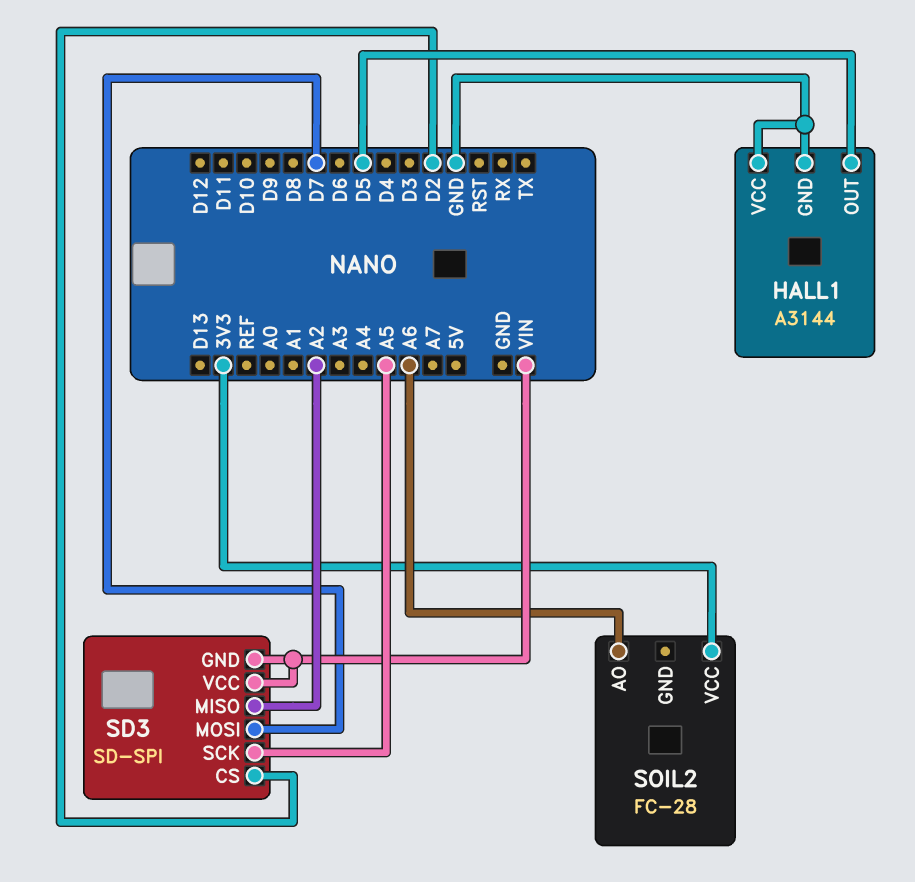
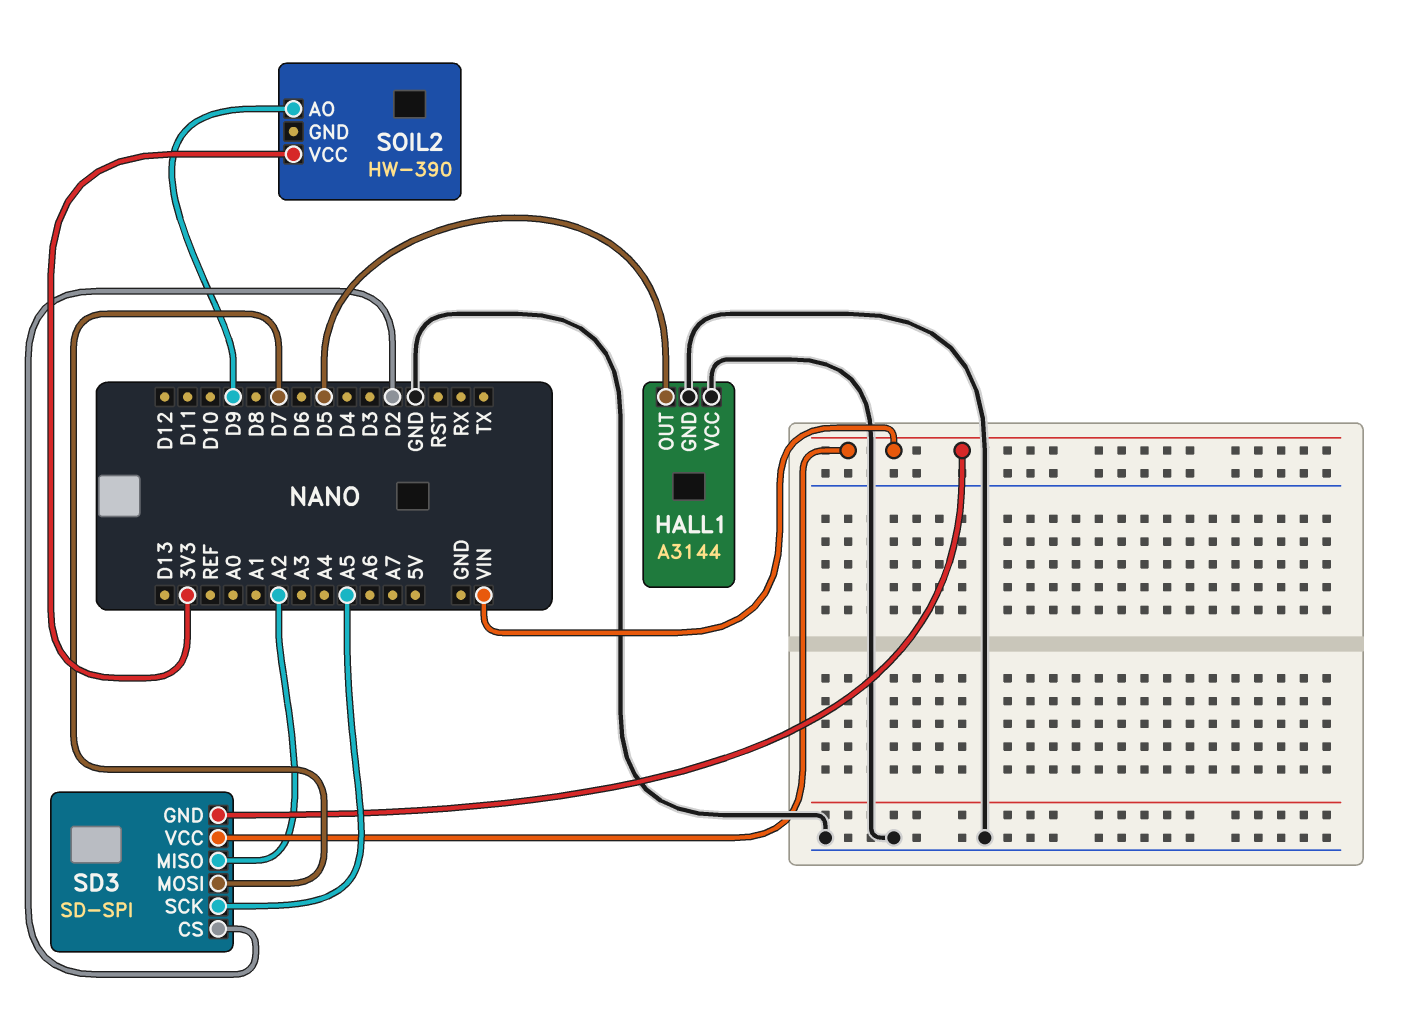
SOIL2: FC-28 -> HW-390
SOIL2 pin AO: A6 -> D9

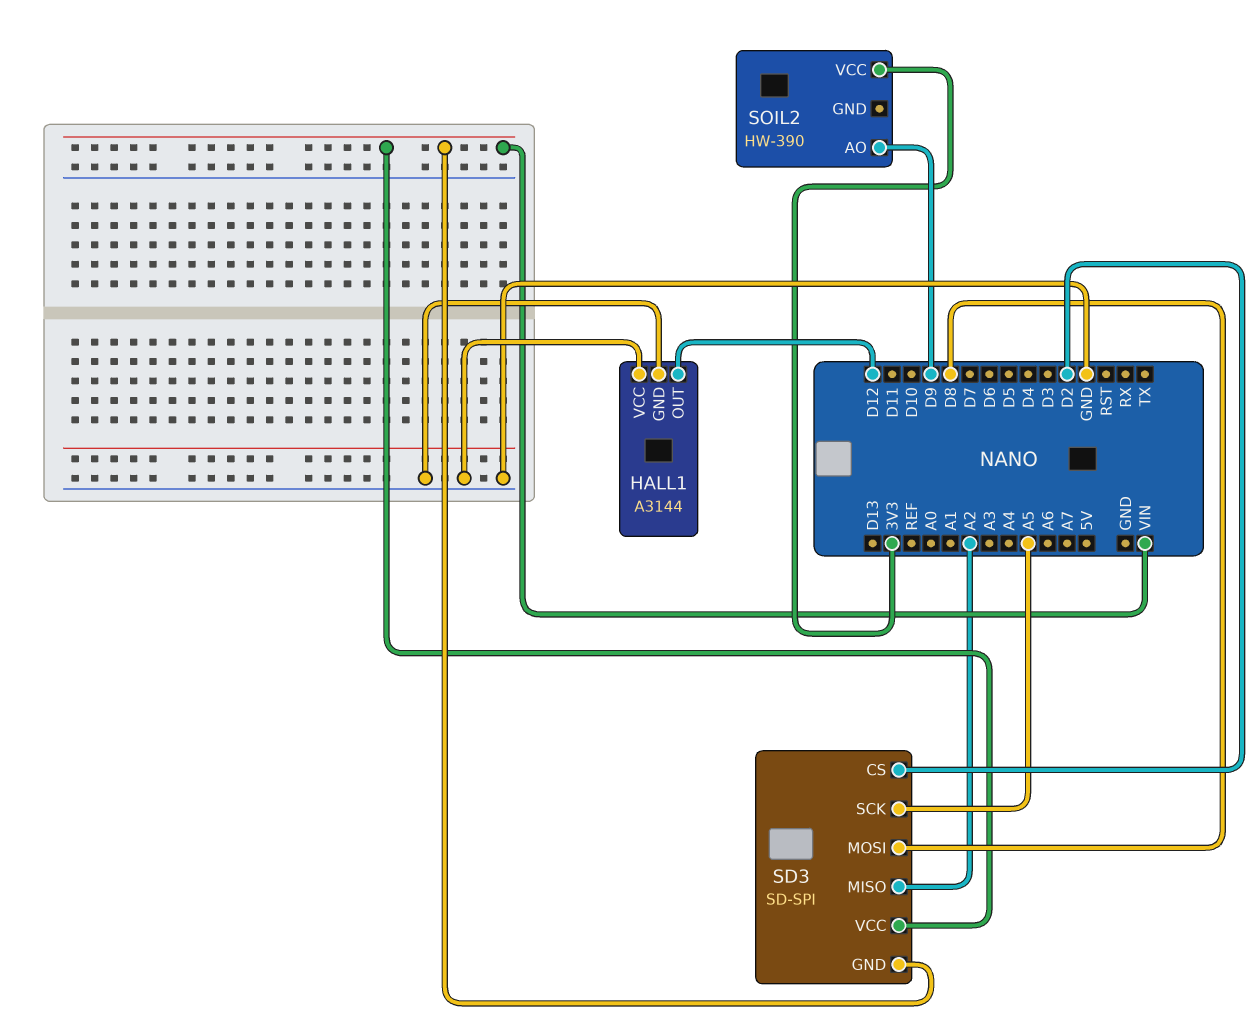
HALL1 pin OUT: D5 -> D12
SD3 pin MOSI: D7 -> D8

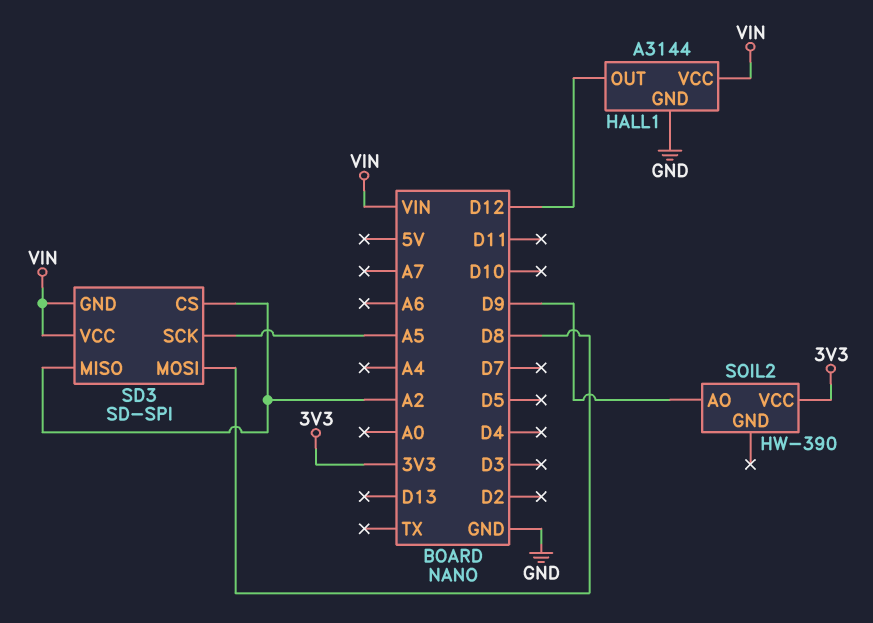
HALL1 pin VCC: GND -> VIN
SD3 pin CS: D2 -> A2

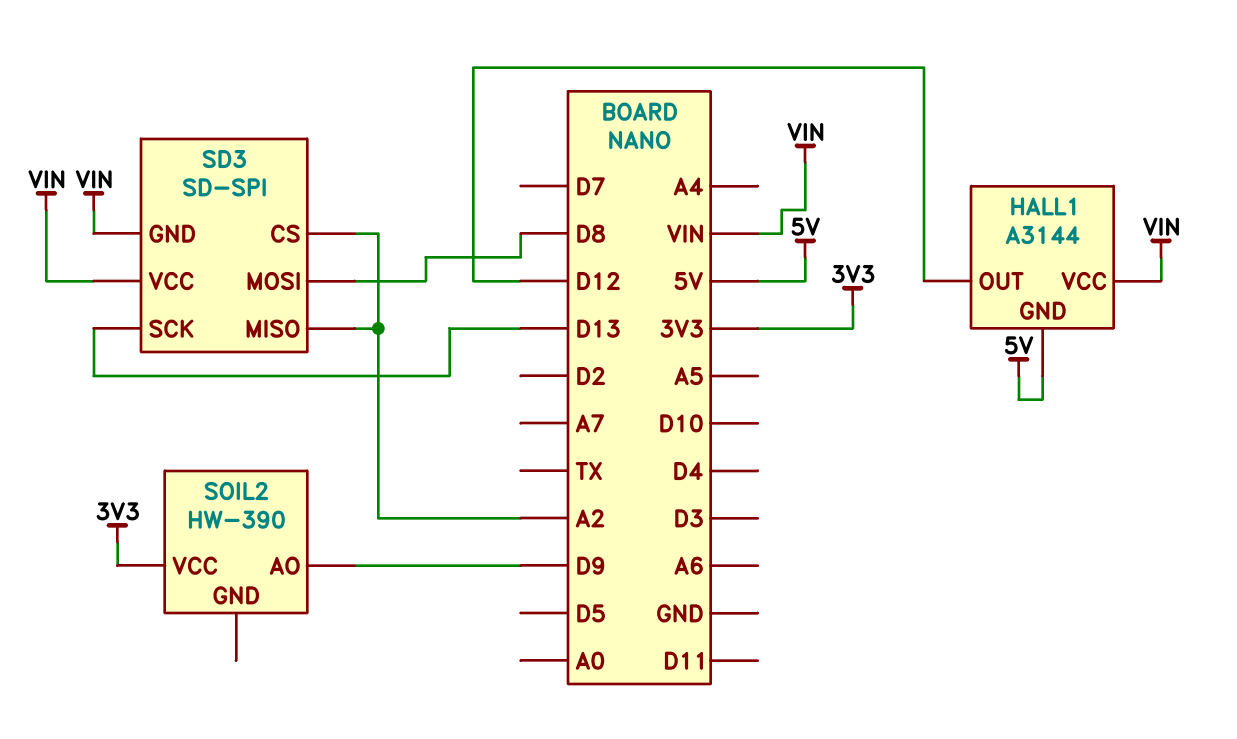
HALL1 pin GND: GND -> 5V
SD3 pin SCK: A5 -> D13

